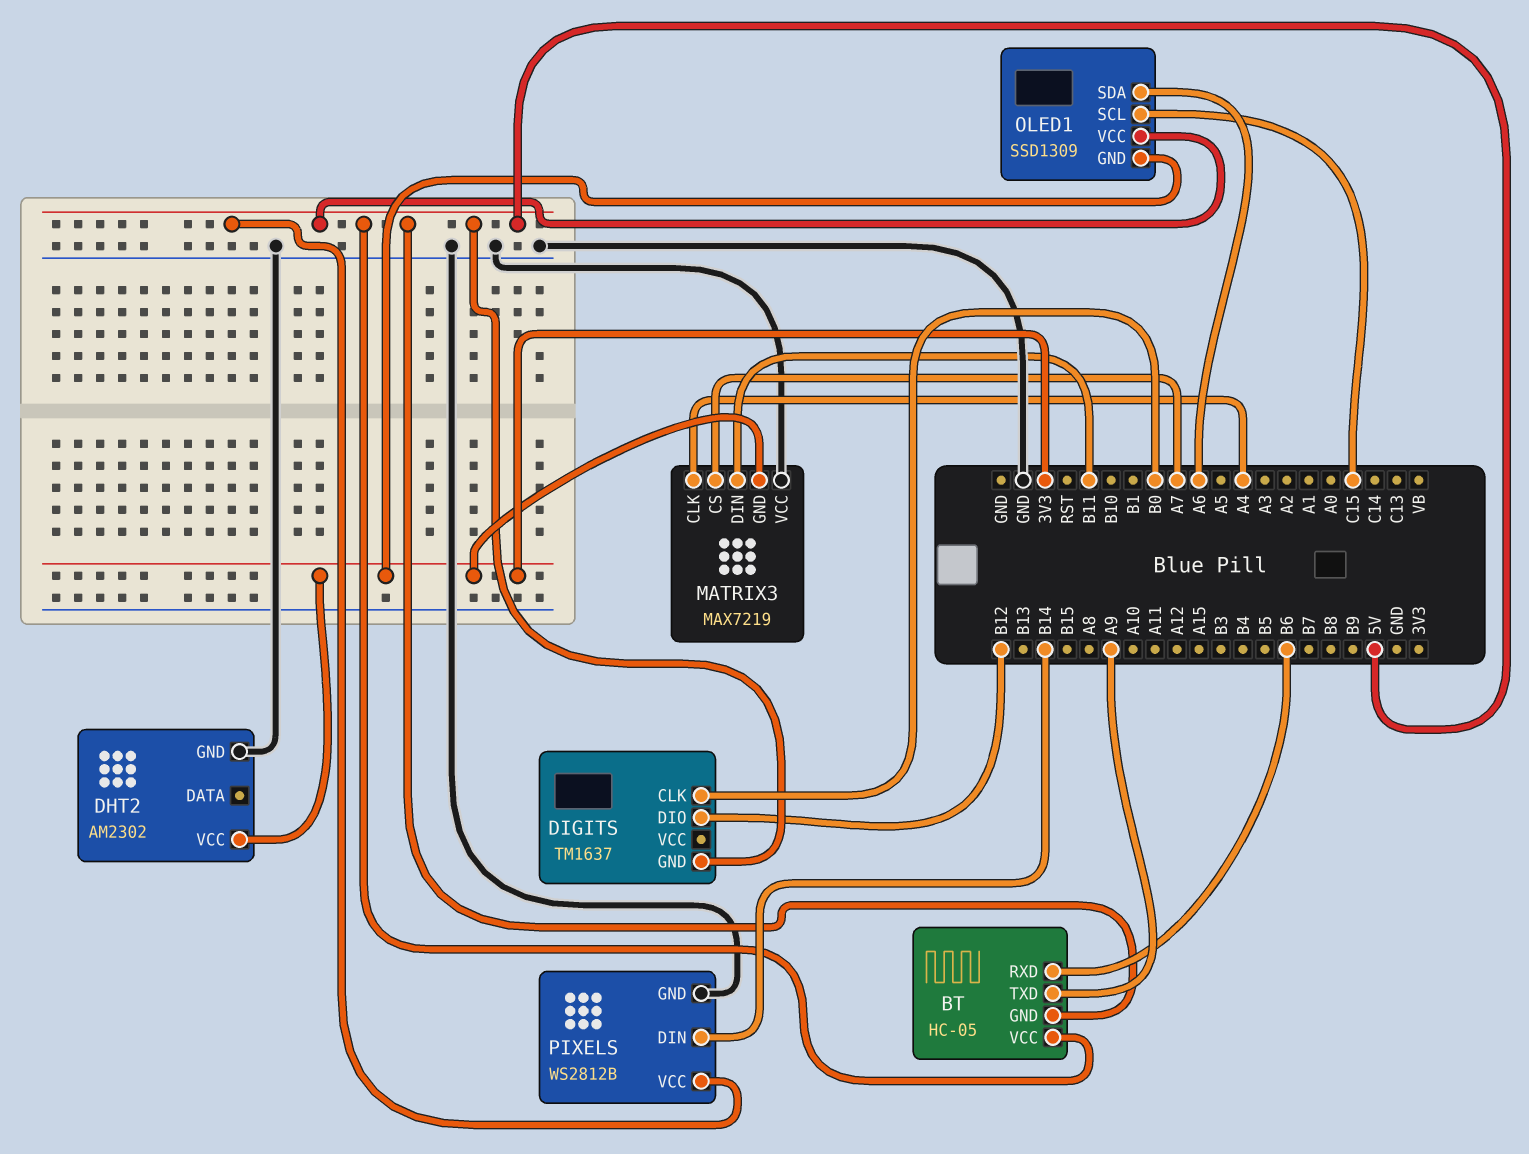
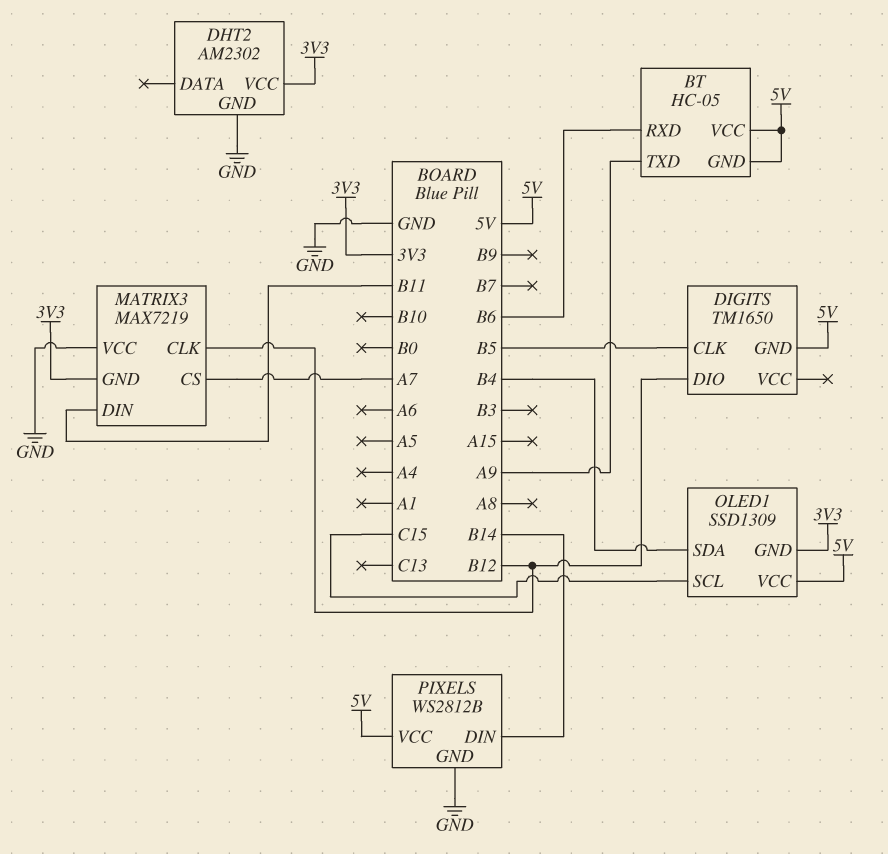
DIGITS: TM1637 -> TM1650
DIGITS pin CLK: B0 -> B5
MATRIX3 pin CLK: A4 -> B12
OLED1 pin SDA: A6 -> B4

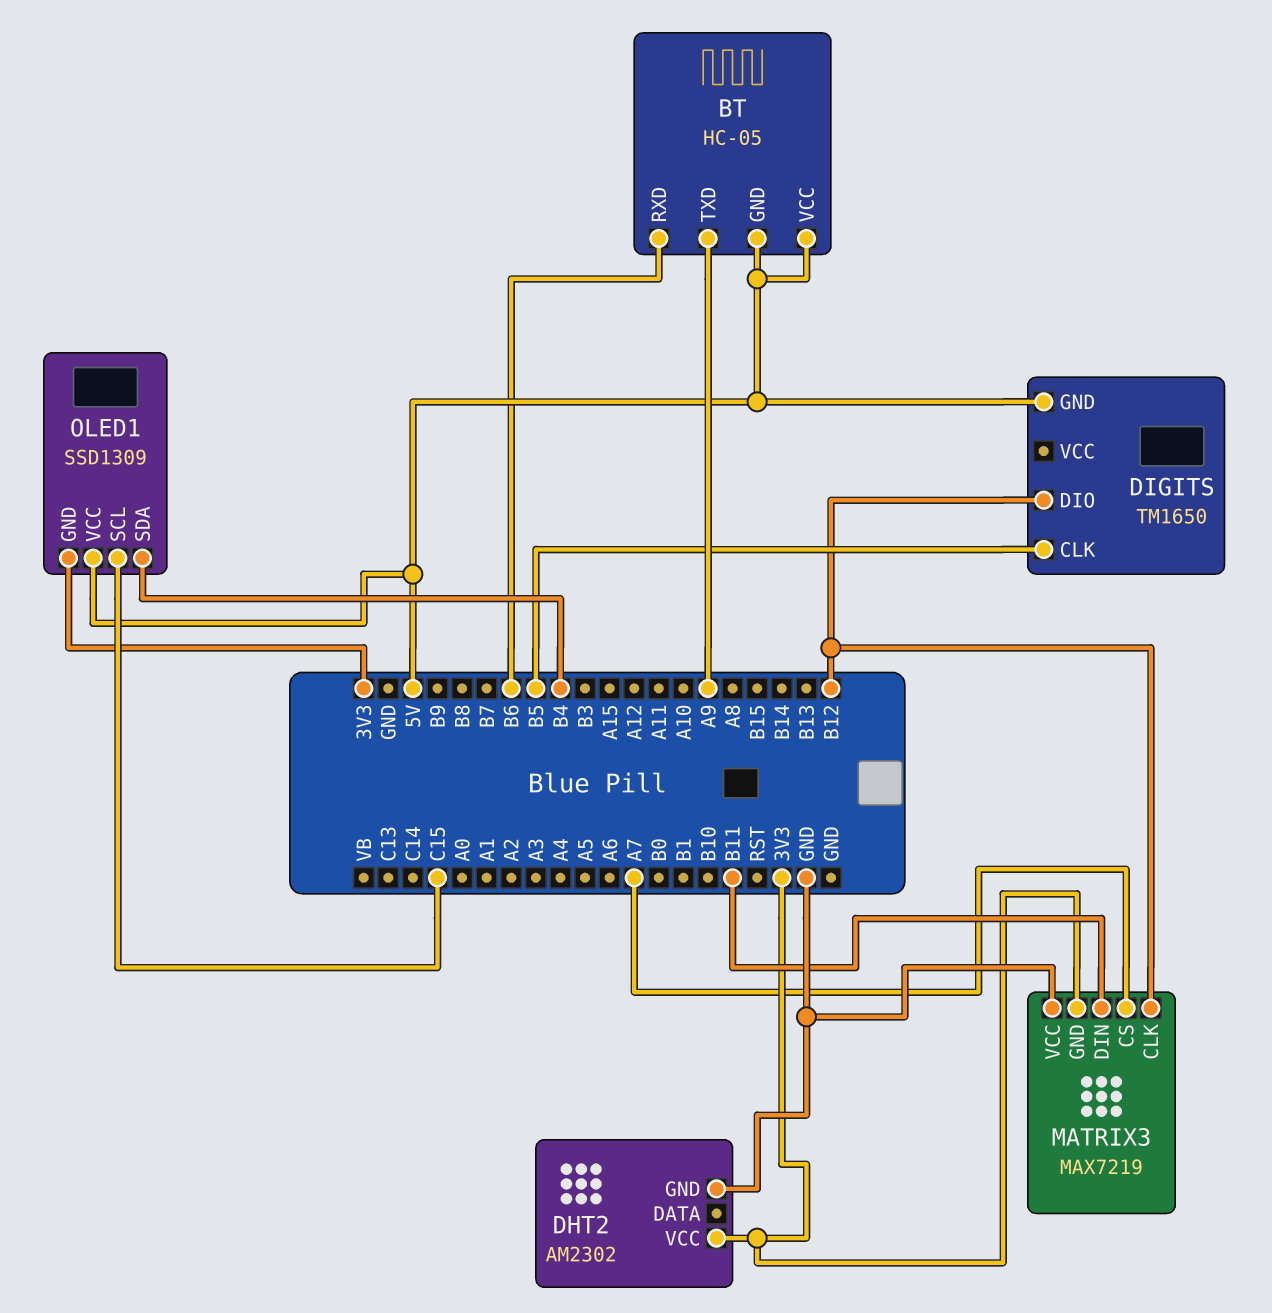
PIXELS: WS2812B -> none
PIXELS pin DIN: B14 -> none
PIXELS pin GND: GND -> none
PIXELS pin VCC: 5V -> none

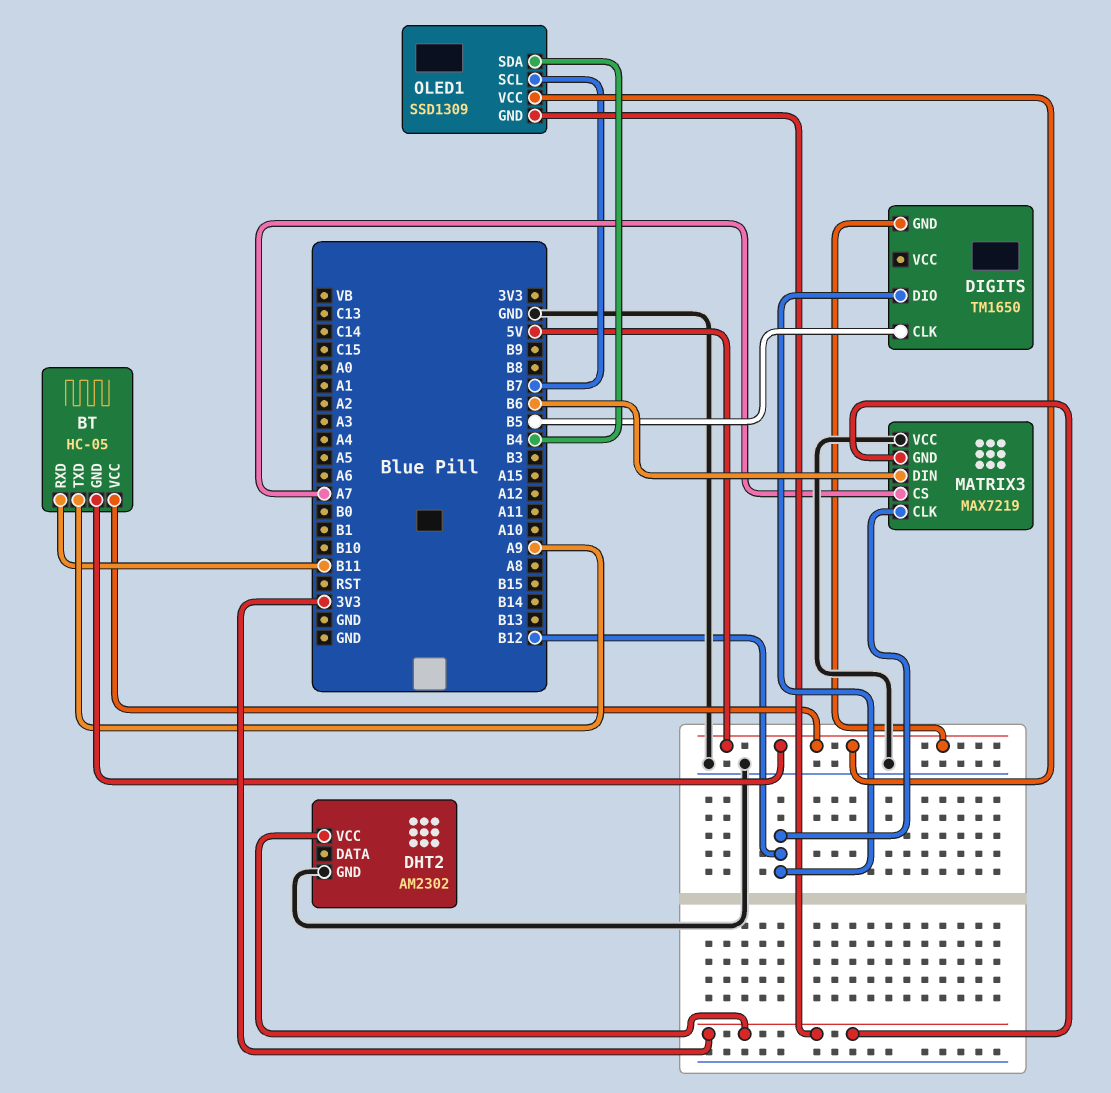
BT pin RXD: B6 -> B11
MATRIX3 pin DIN: B11 -> B6
OLED1 pin SCL: C15 -> B7

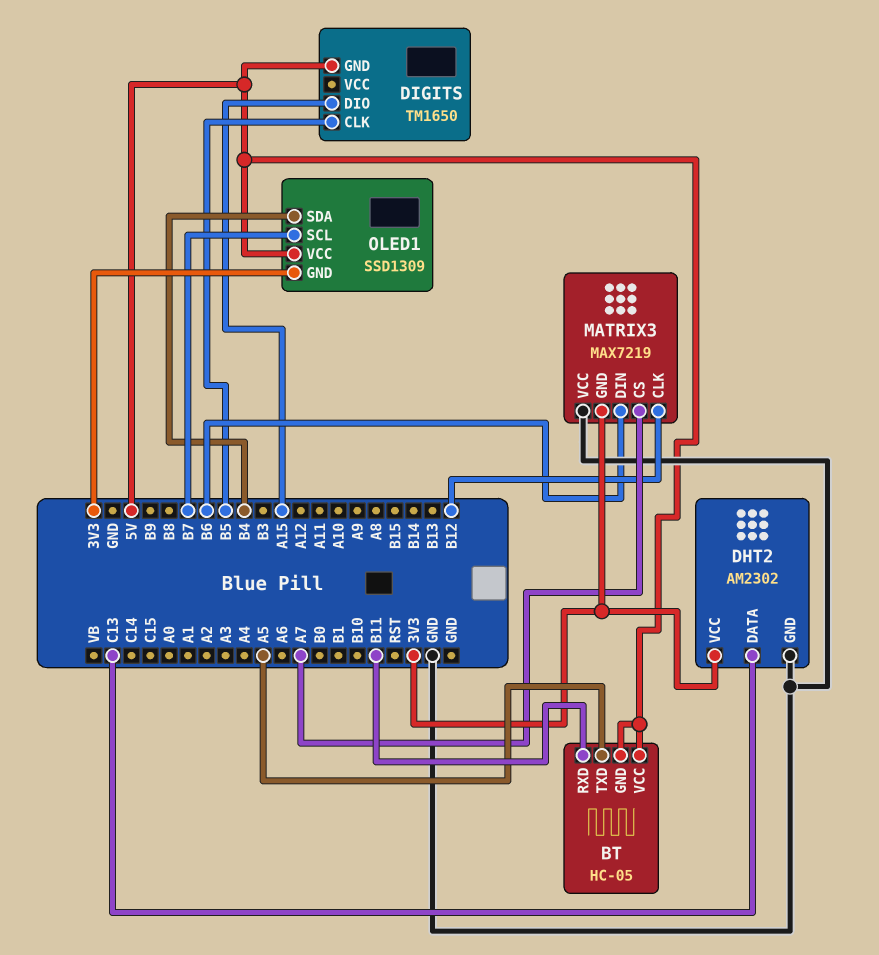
BT pin TXD: A9 -> A5
DHT2 pin DATA: none -> C13
DIGITS pin DIO: B12 -> A15

